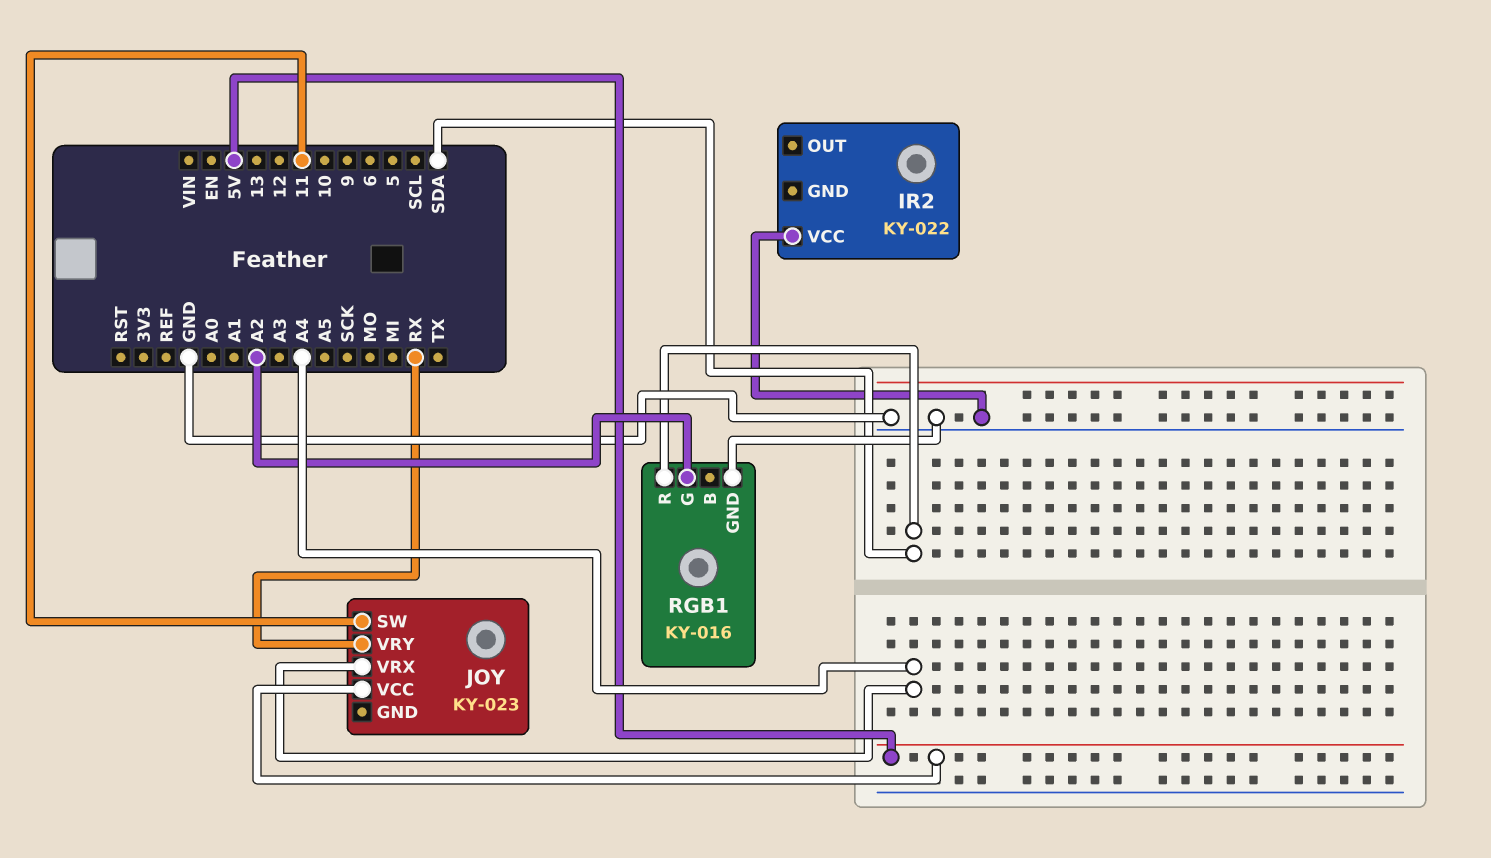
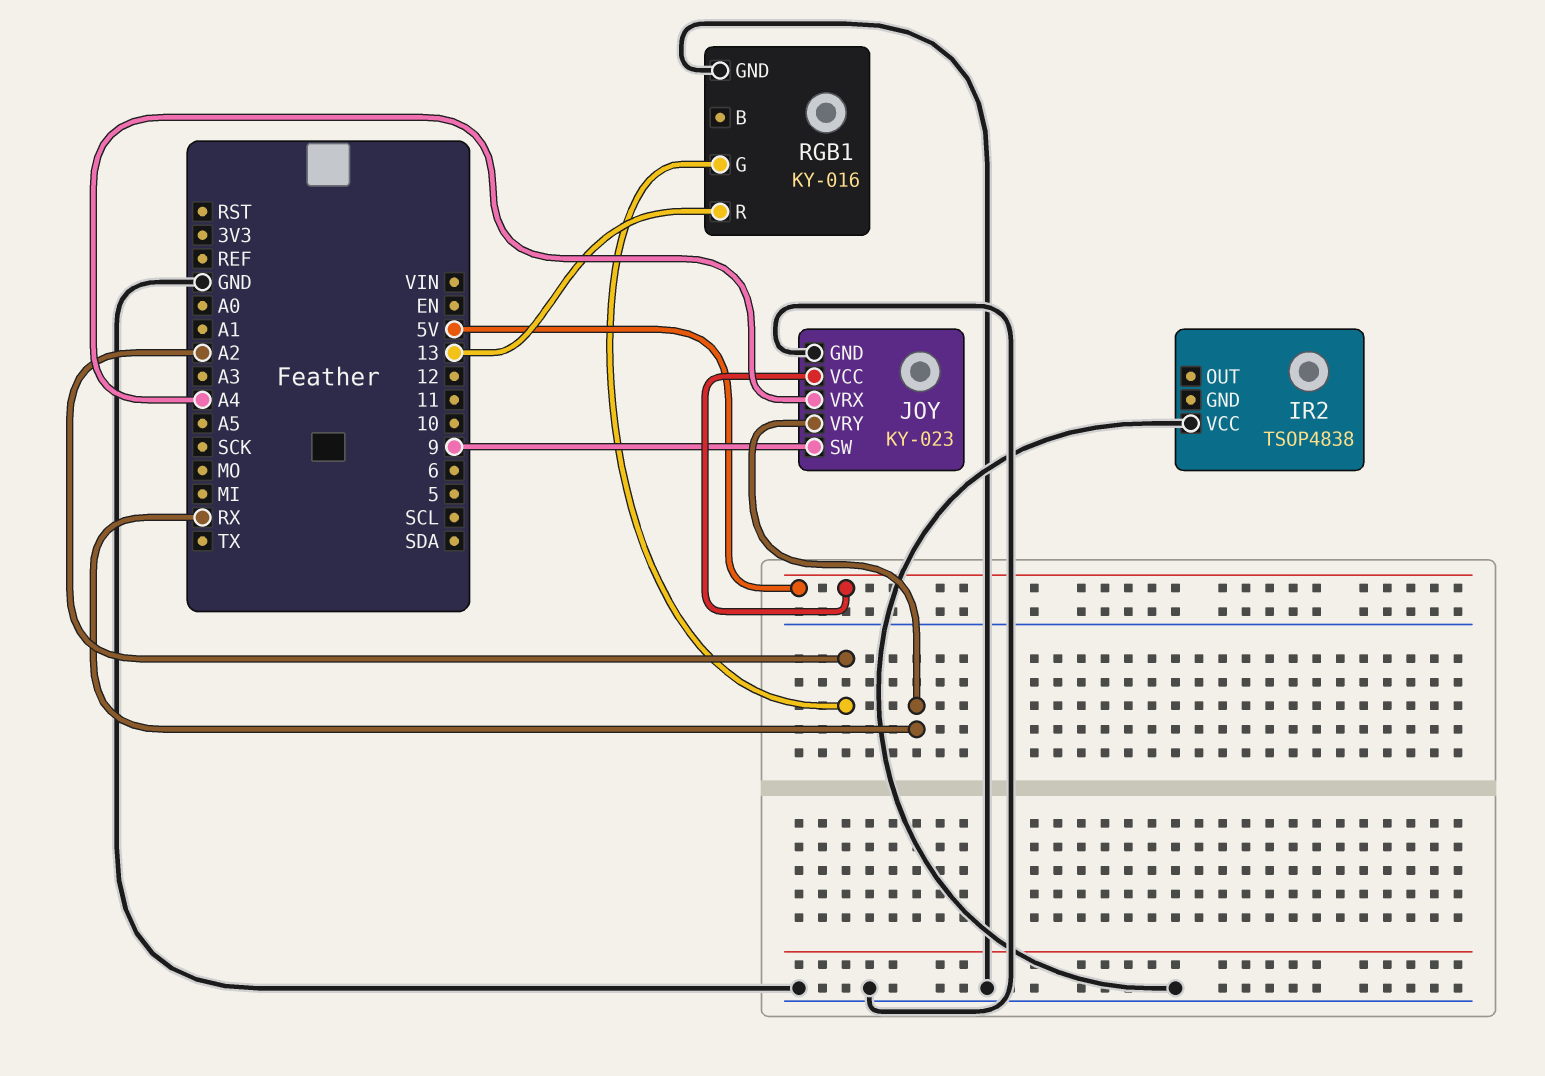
IR2: KY-022 -> TSOP4838
JOY pin GND: none -> GND
JOY pin SW: 11 -> 9
RGB1 pin R: SDA -> 13

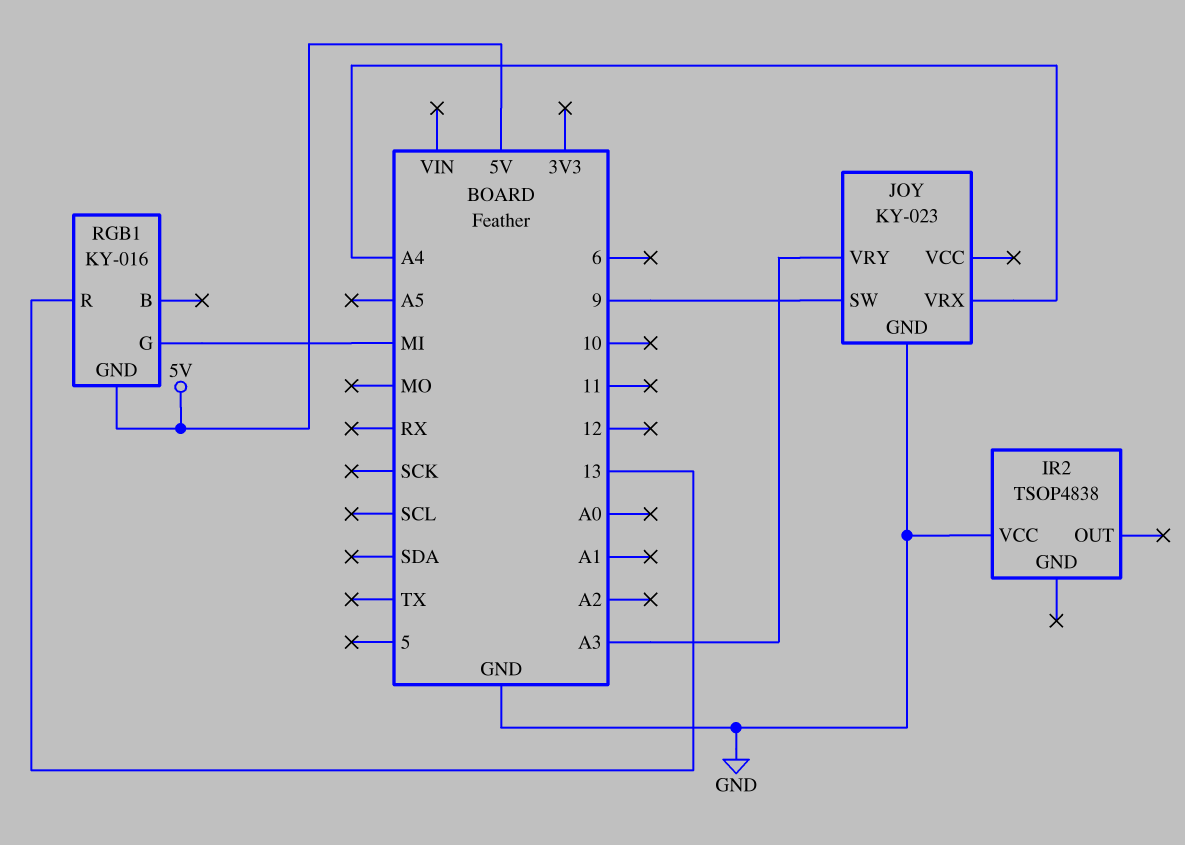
JOY pin VCC: 5V -> none
JOY pin VRY: RX -> A3
RGB1 pin G: A2 -> MI
RGB1 pin GND: GND -> 5V

